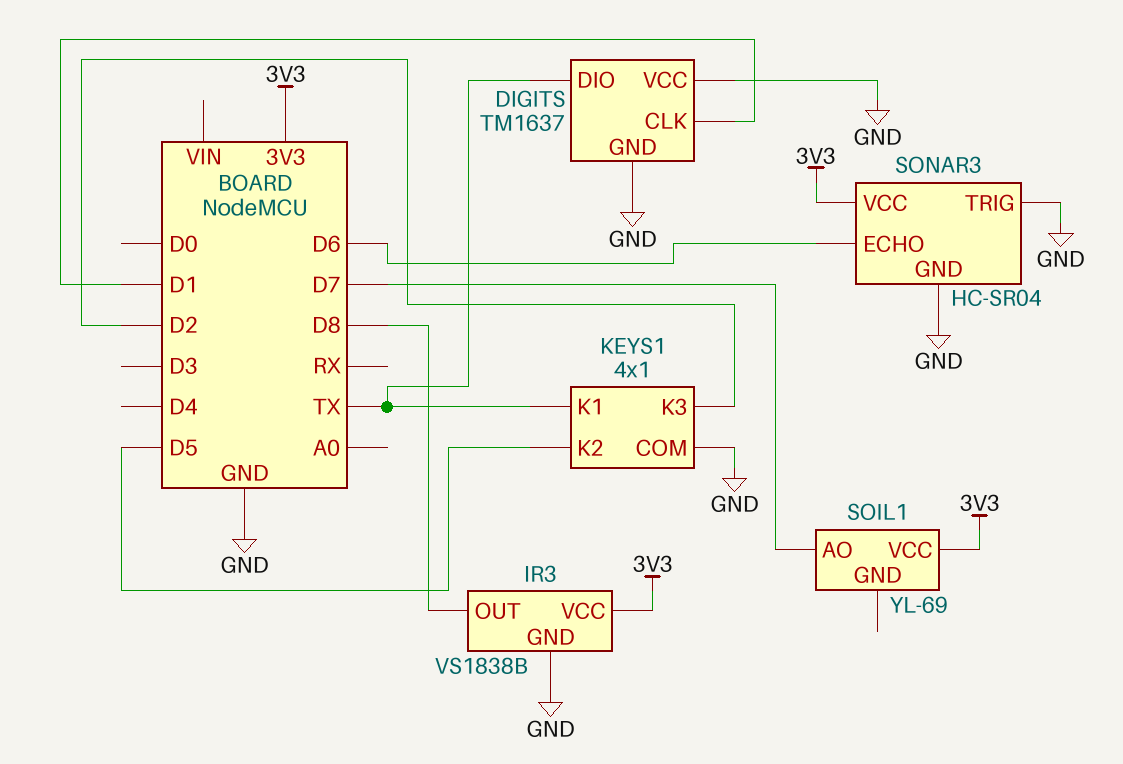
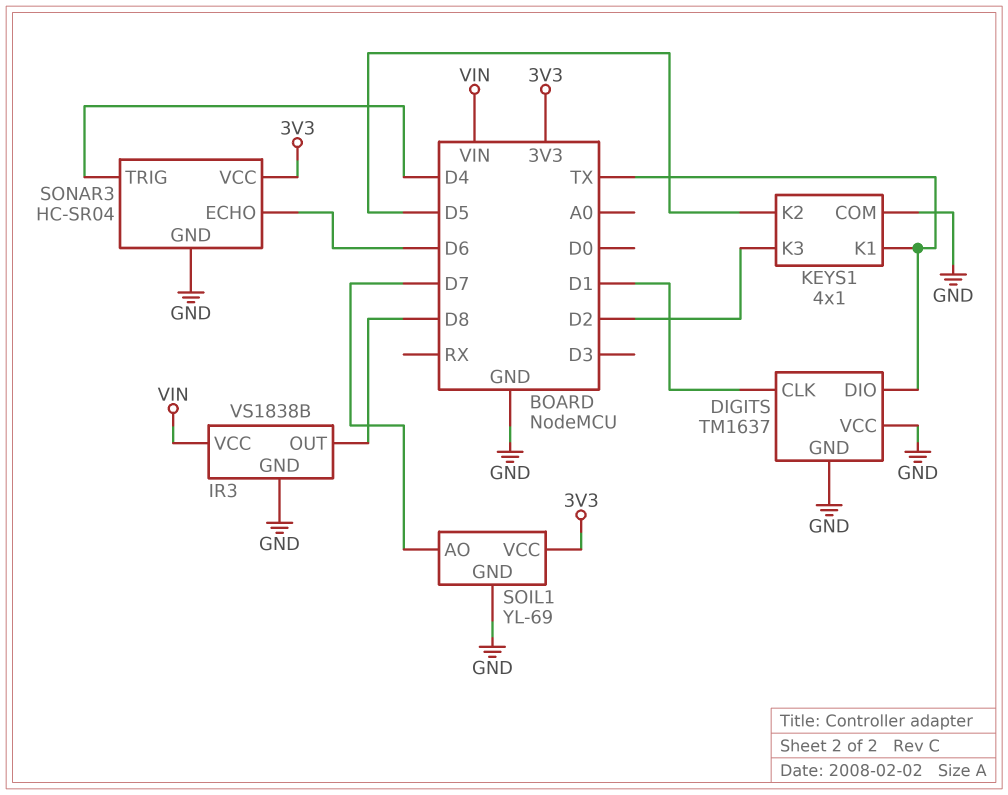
IR3 pin VCC: 3V3 -> VIN
SOIL1 pin GND: none -> GND
SONAR3 pin TRIG: GND -> D4

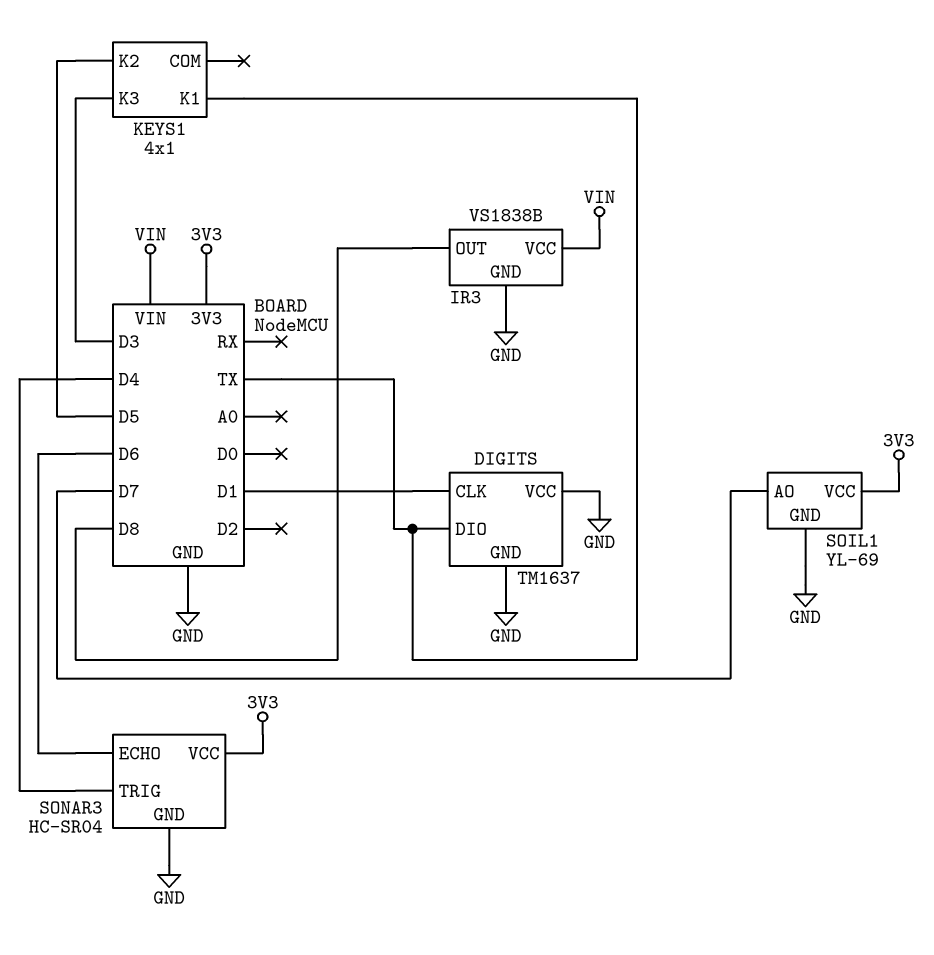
KEYS1 pin COM: GND -> none
KEYS1 pin K3: D2 -> D3

